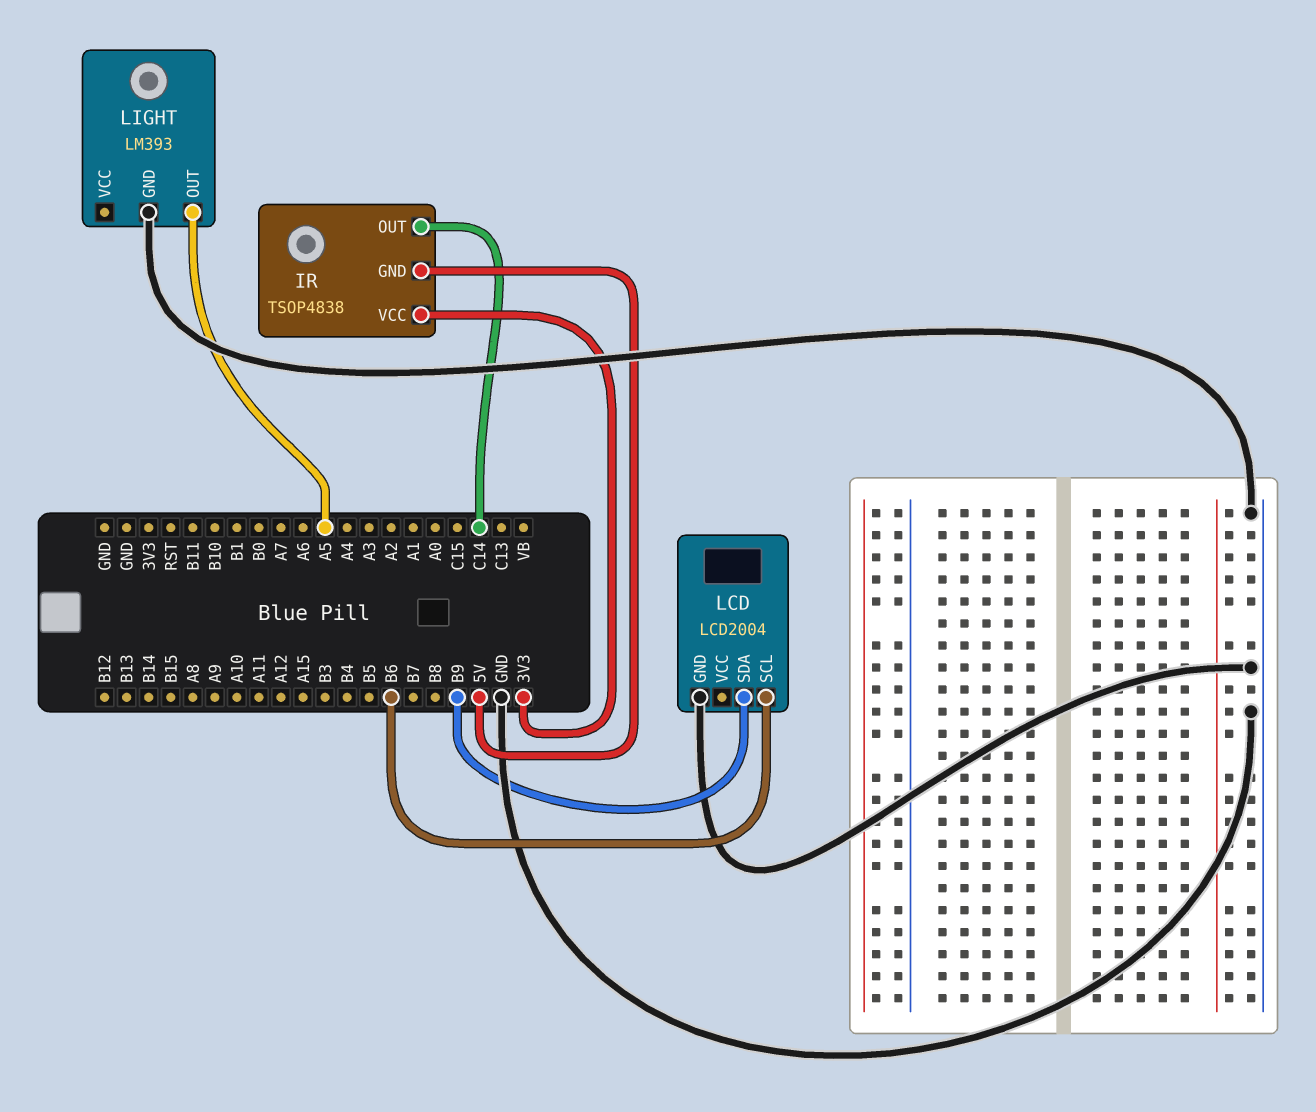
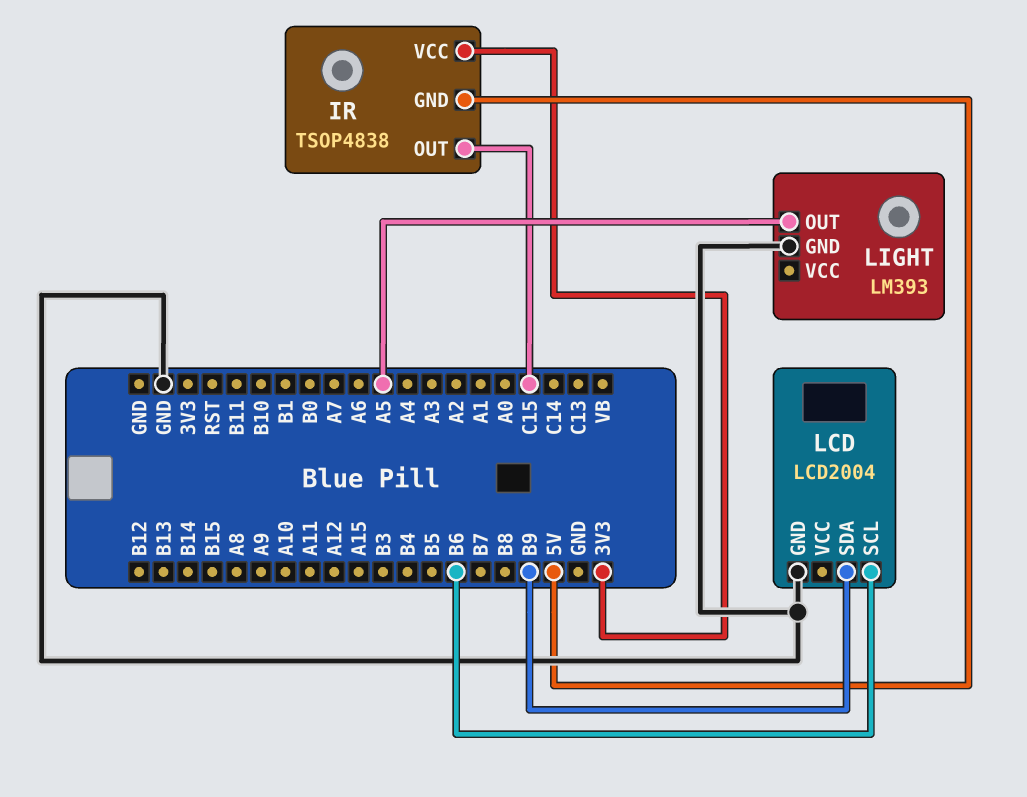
IR pin OUT: C14 -> C15

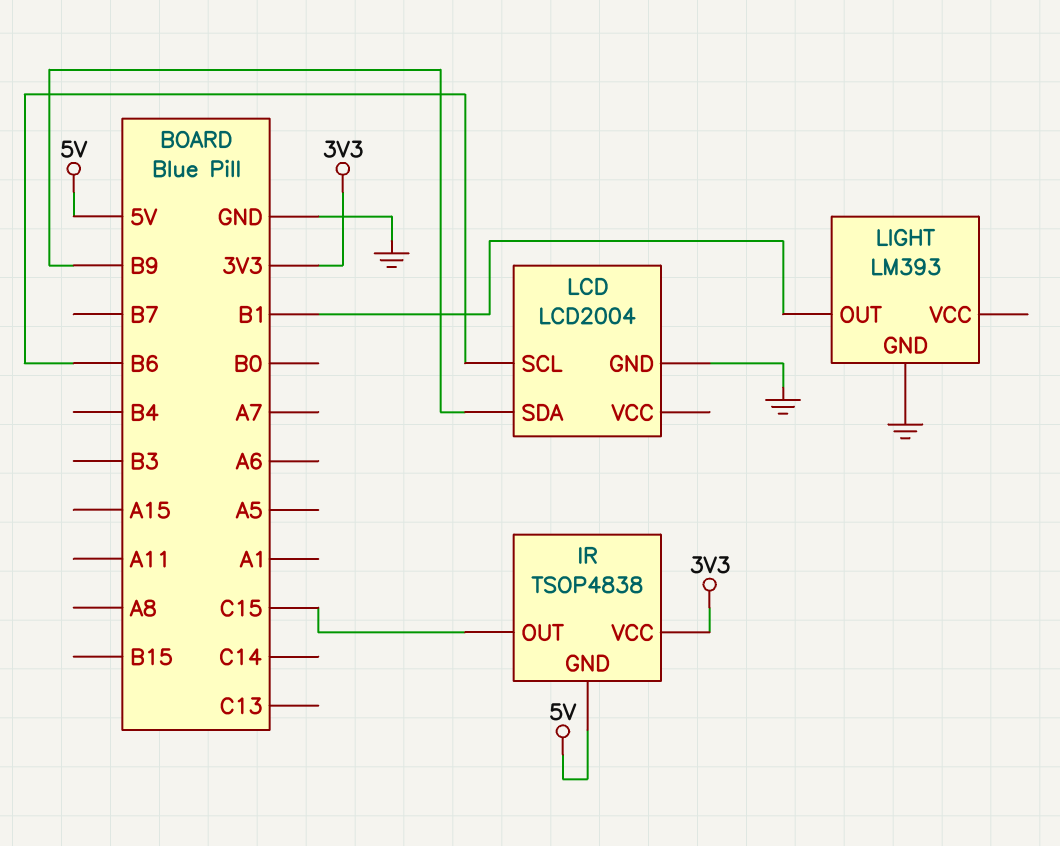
LIGHT pin OUT: A5 -> B1

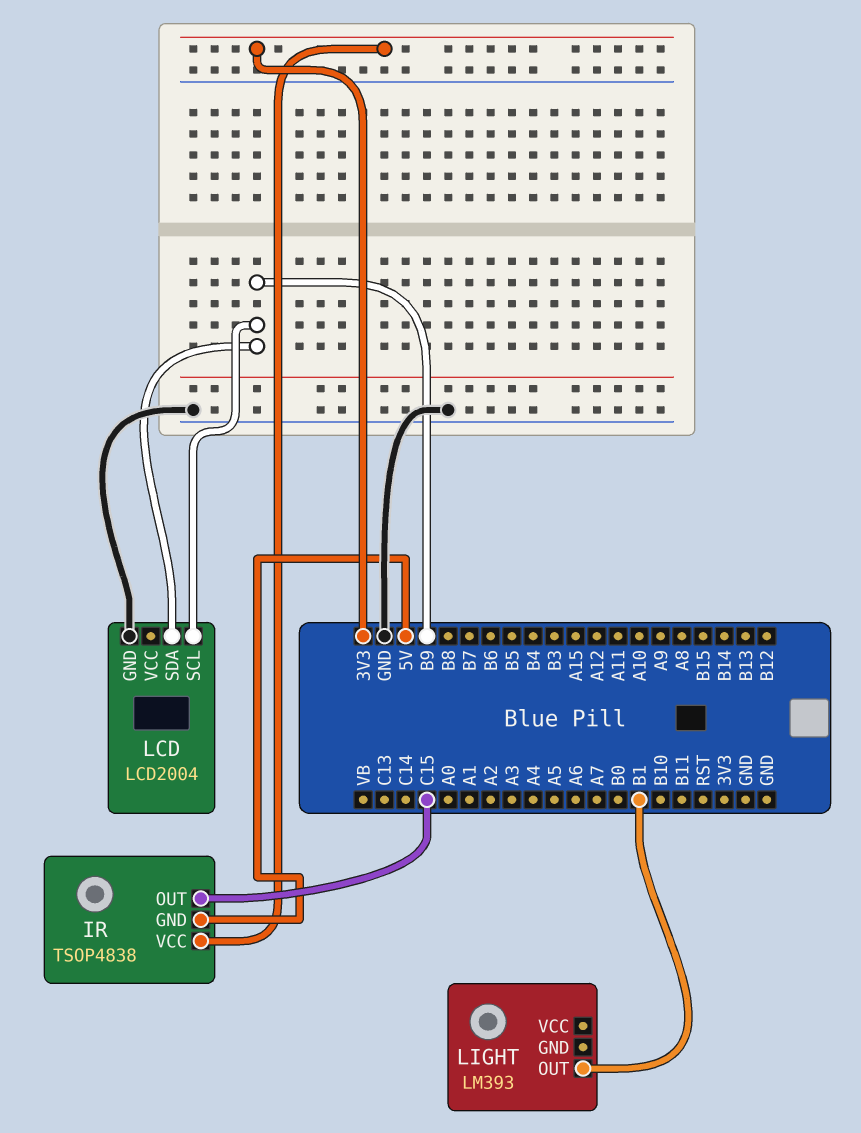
LCD pin SCL: B6 -> B9
LIGHT pin GND: GND -> none

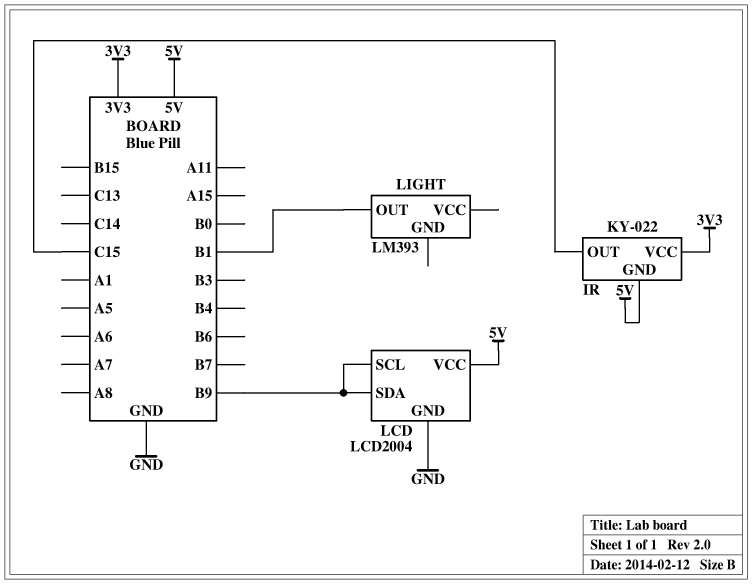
IR: TSOP4838 -> KY-022
LCD pin VCC: none -> 5V

